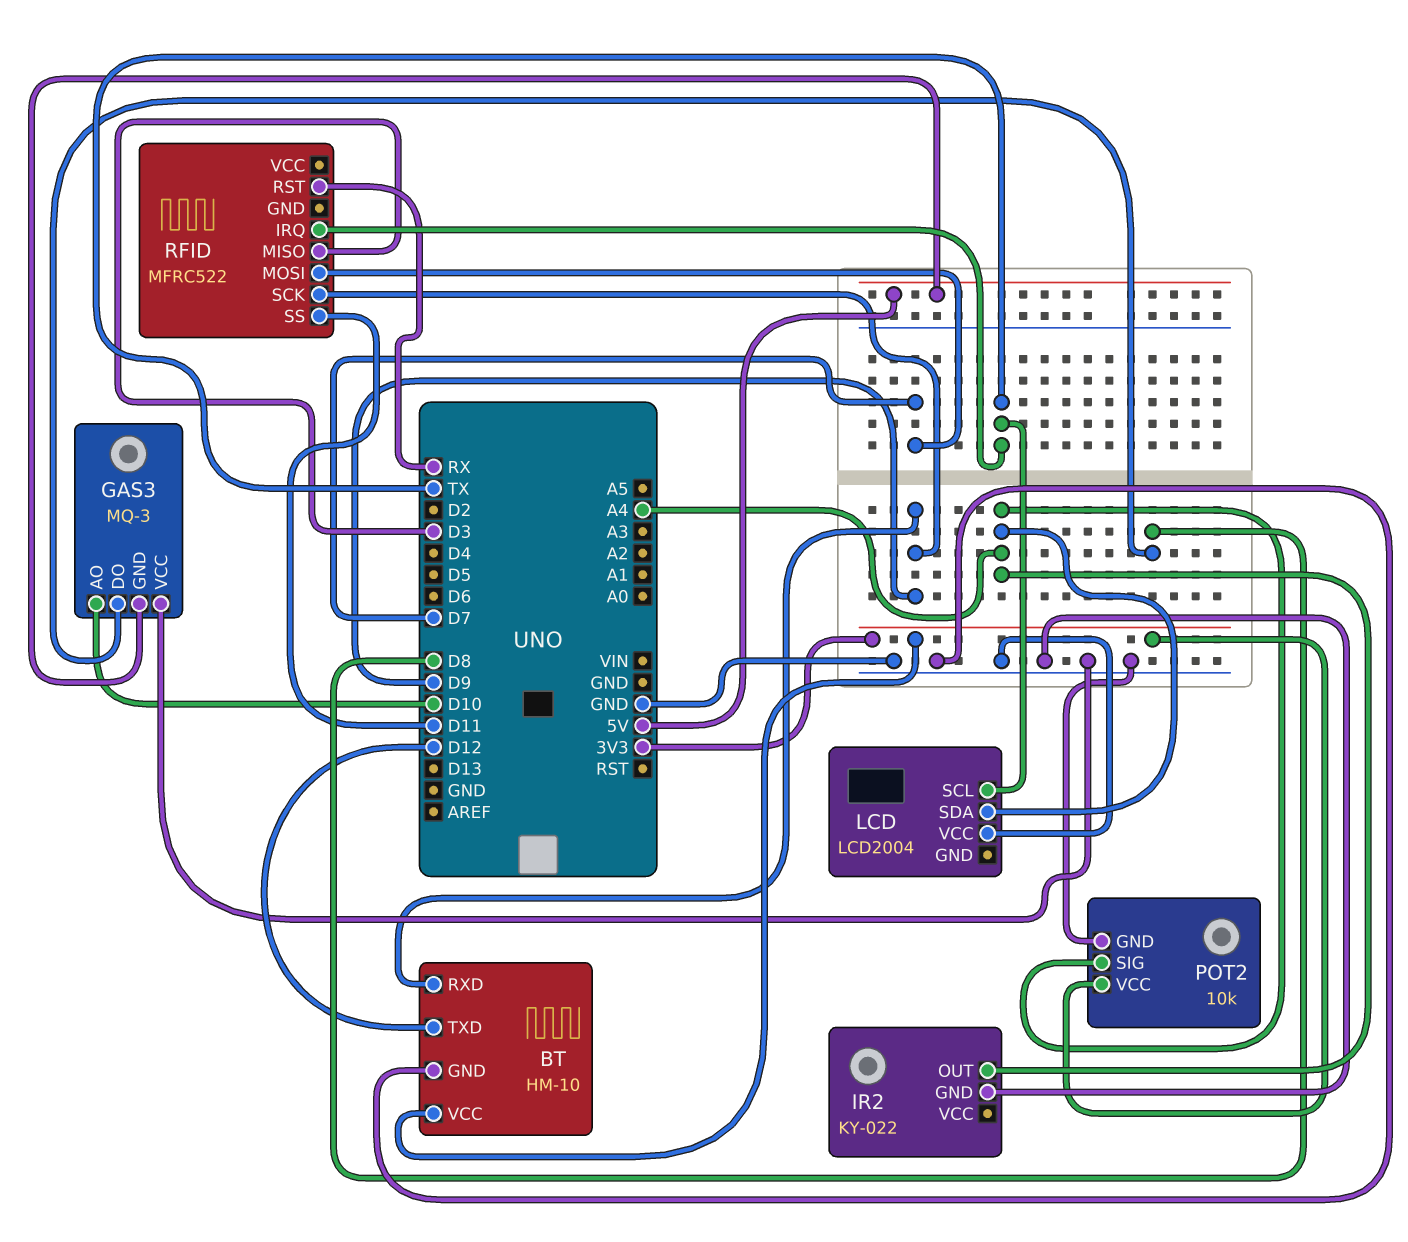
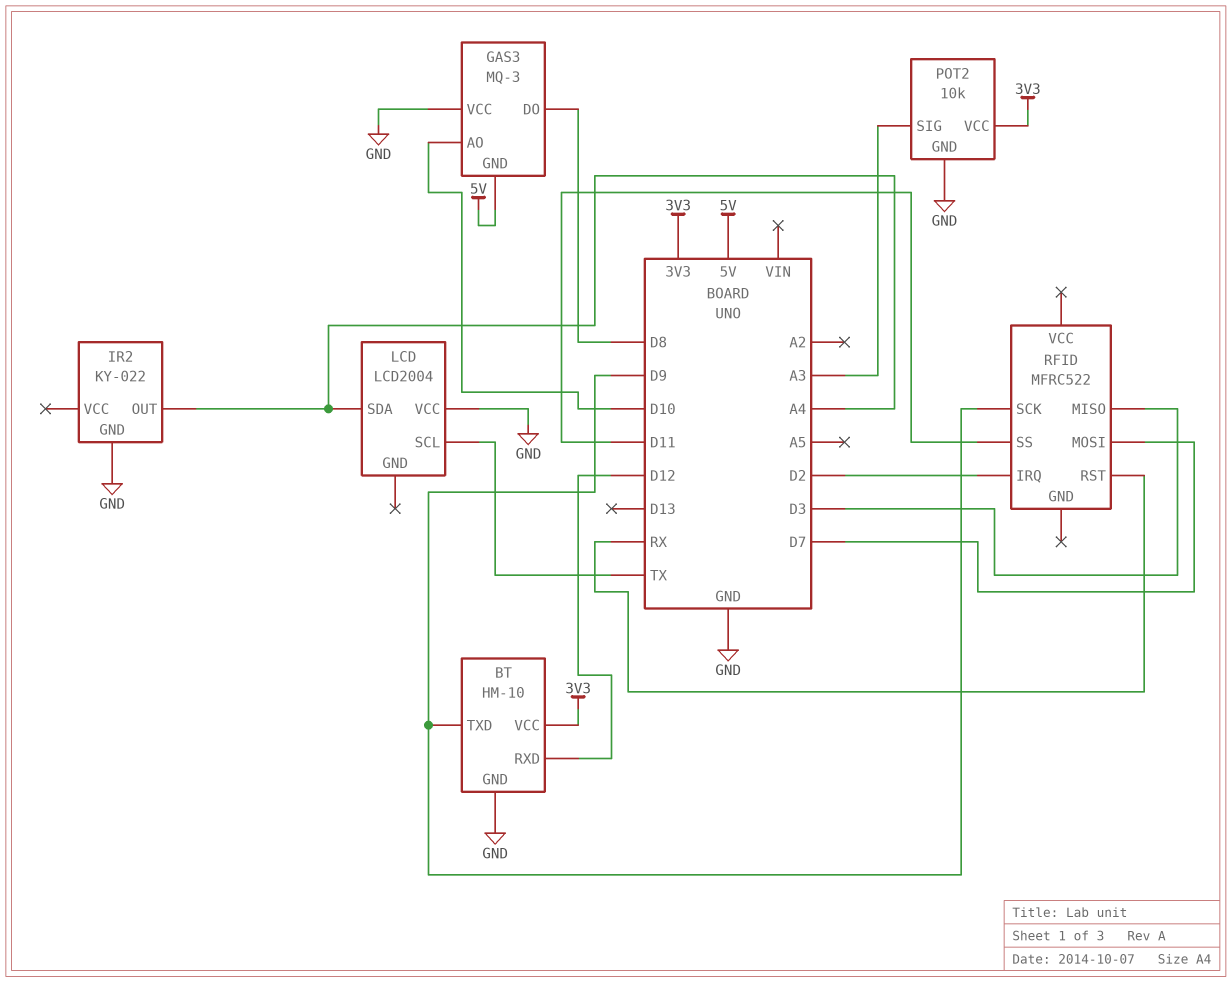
BT pin RXD: D9 -> D12
BT pin TXD: D12 -> D9
POT2 pin SIG: A4 -> A3
RFID pin IRQ: TX -> D2

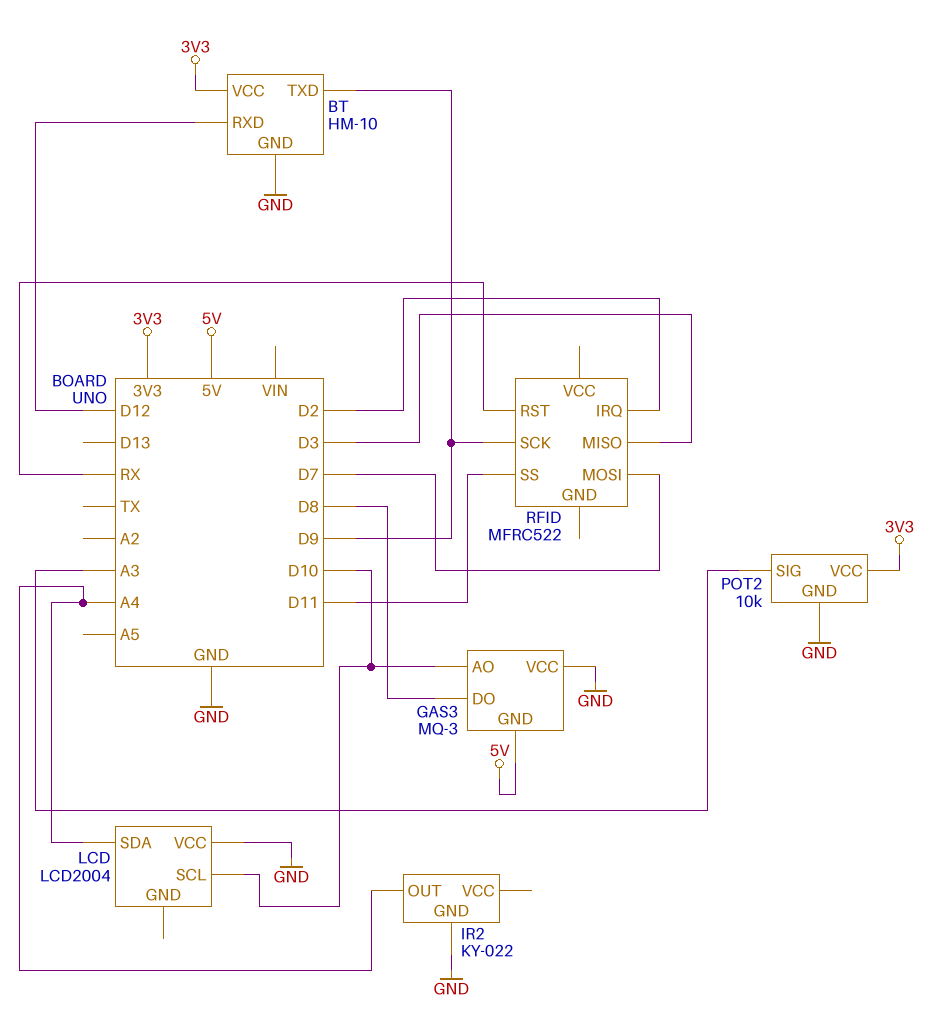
LCD pin SCL: TX -> D10

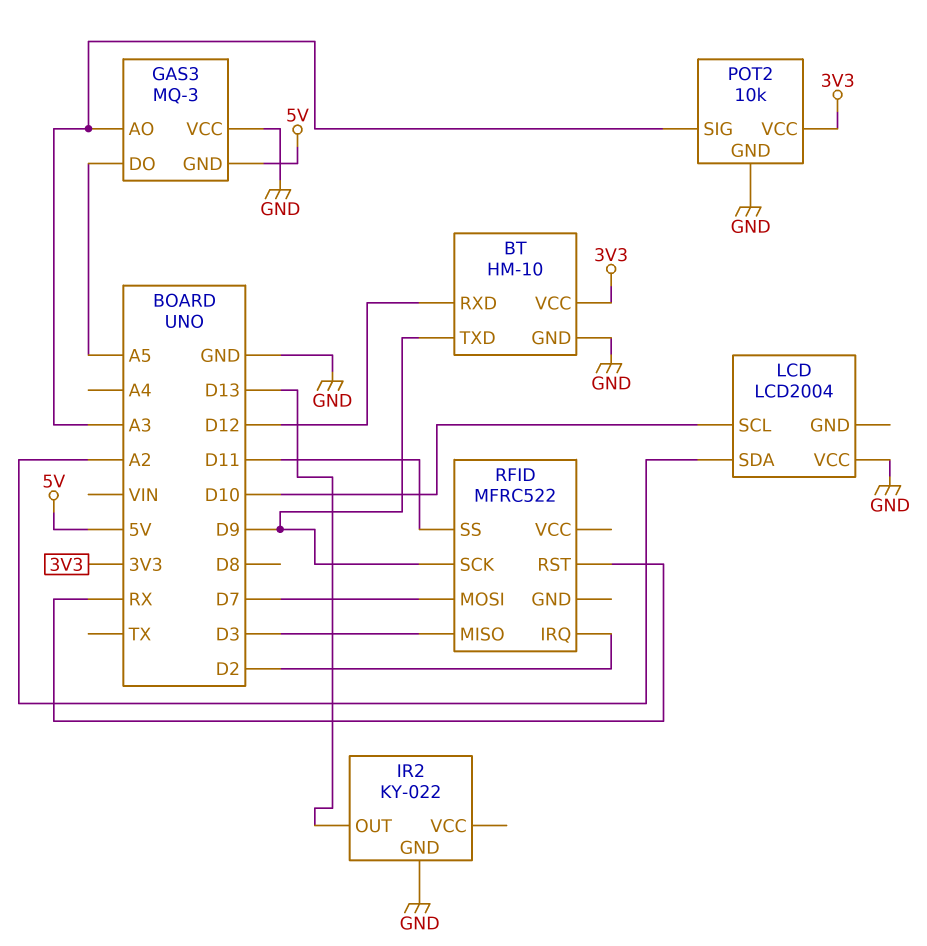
GAS3 pin AO: D10 -> A3
GAS3 pin DO: D8 -> A5
IR2 pin OUT: A4 -> D13
LCD pin SDA: A4 -> A2

